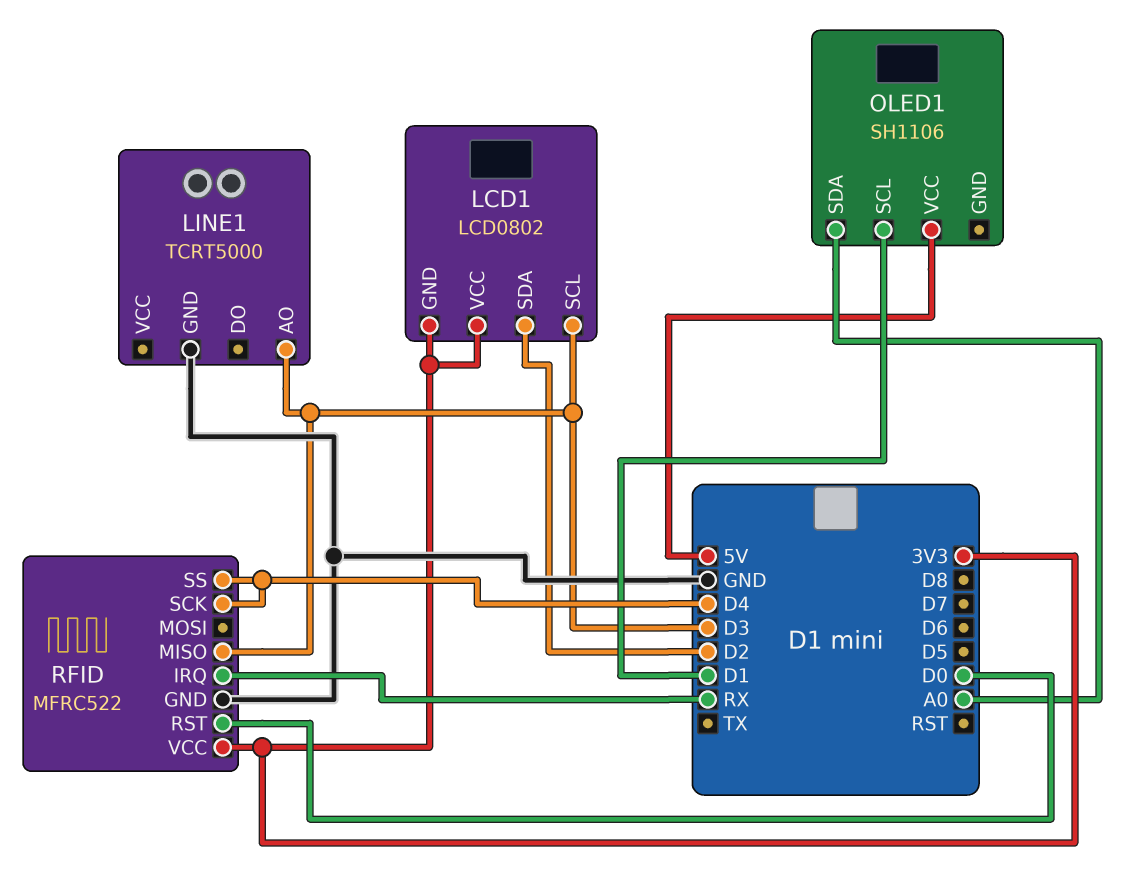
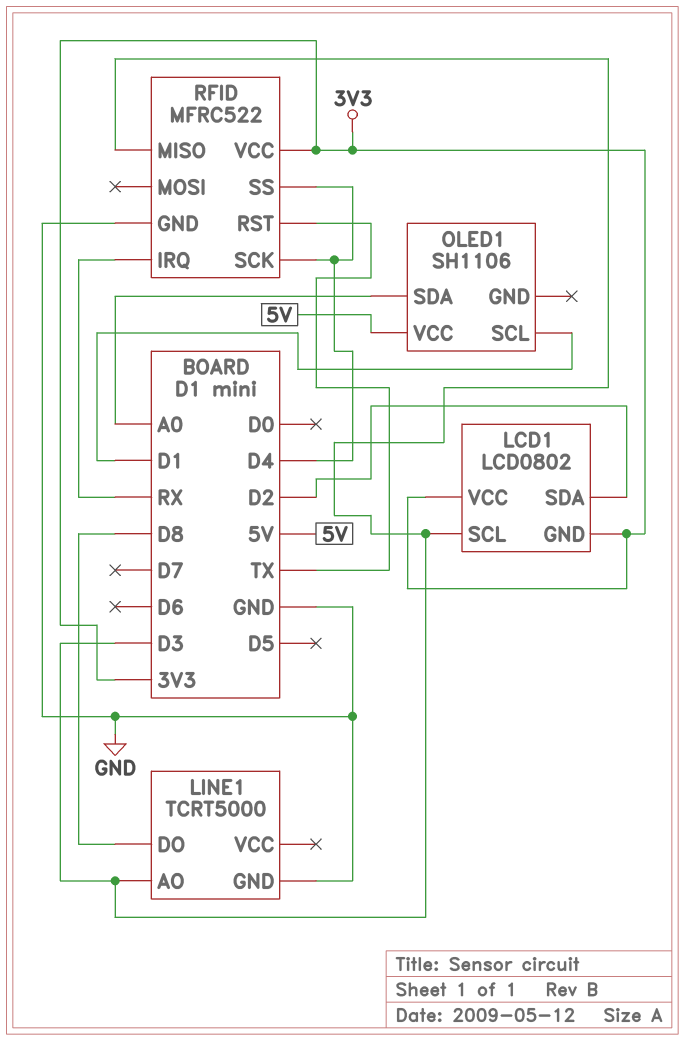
LINE1 pin DO: none -> D8
RFID pin RST: D0 -> TX

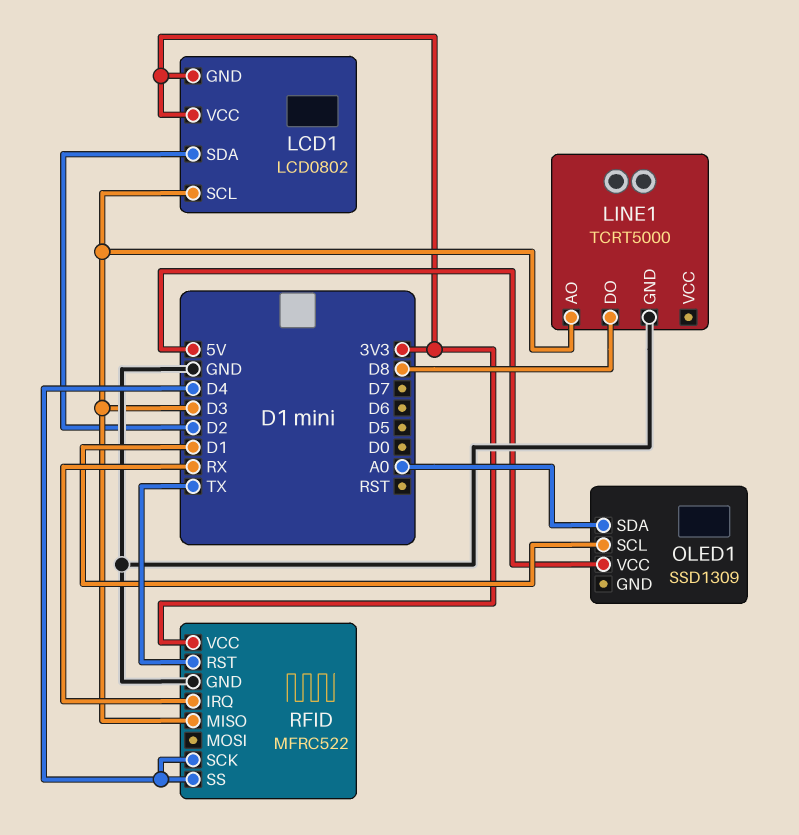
OLED1: SH1106 -> SSD1309

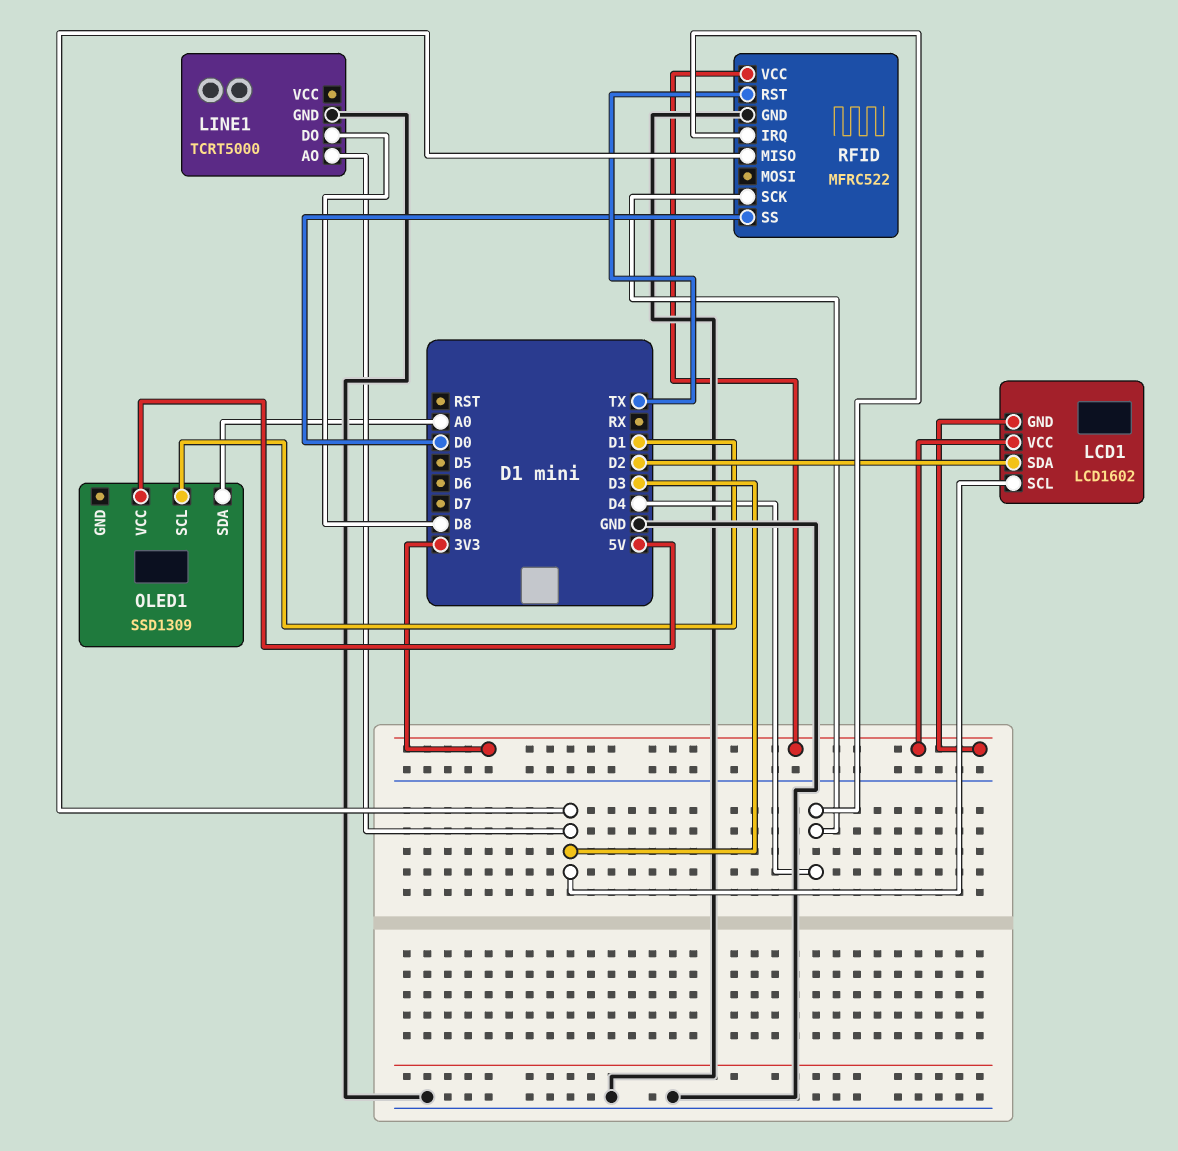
LCD1: LCD0802 -> LCD1602
RFID pin IRQ: RX -> D4
RFID pin SS: D4 -> D0

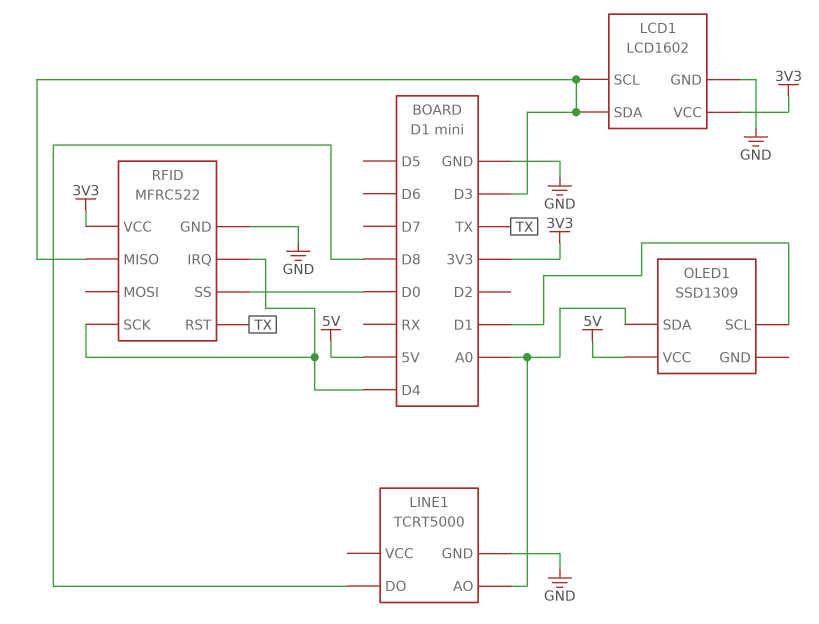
LCD1 pin GND: 3V3 -> GND
LCD1 pin SDA: D2 -> D3
LINE1 pin AO: D3 -> A0

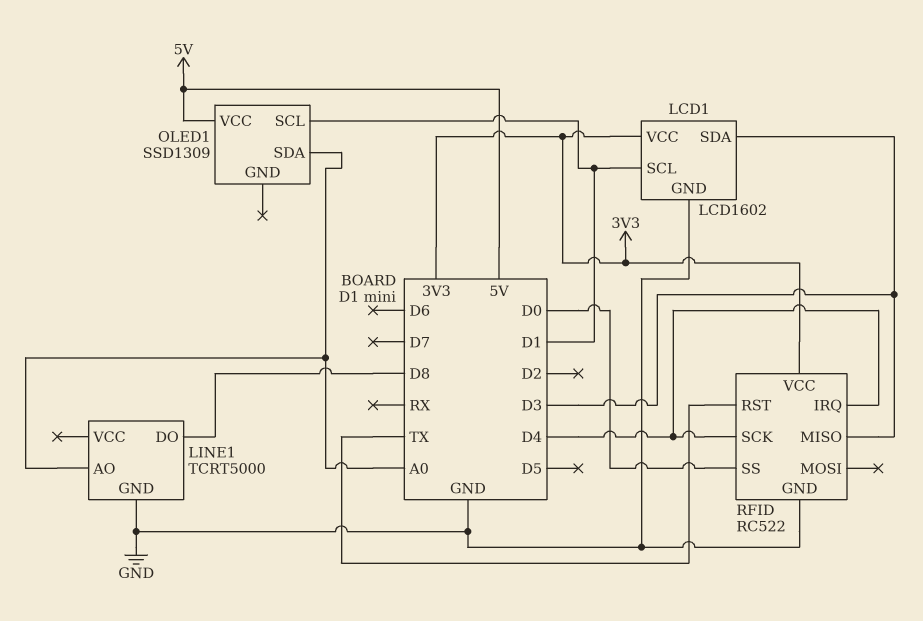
LCD1 pin SCL: D3 -> D1
RFID: MFRC522 -> RC522

